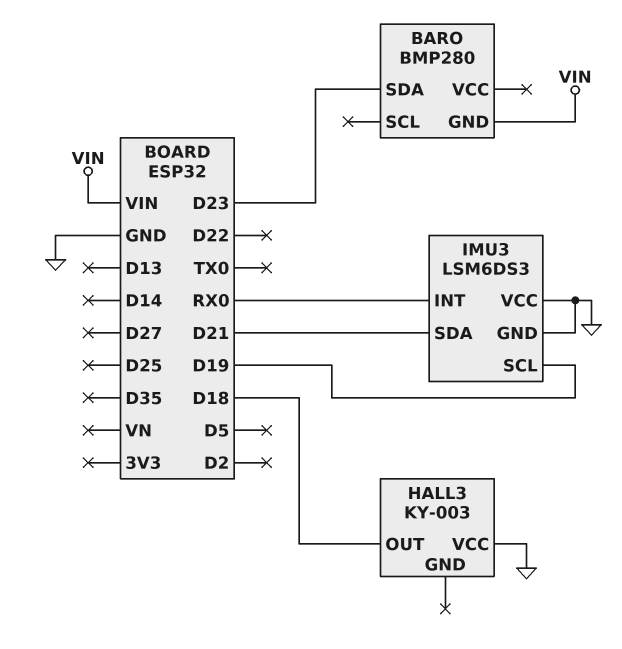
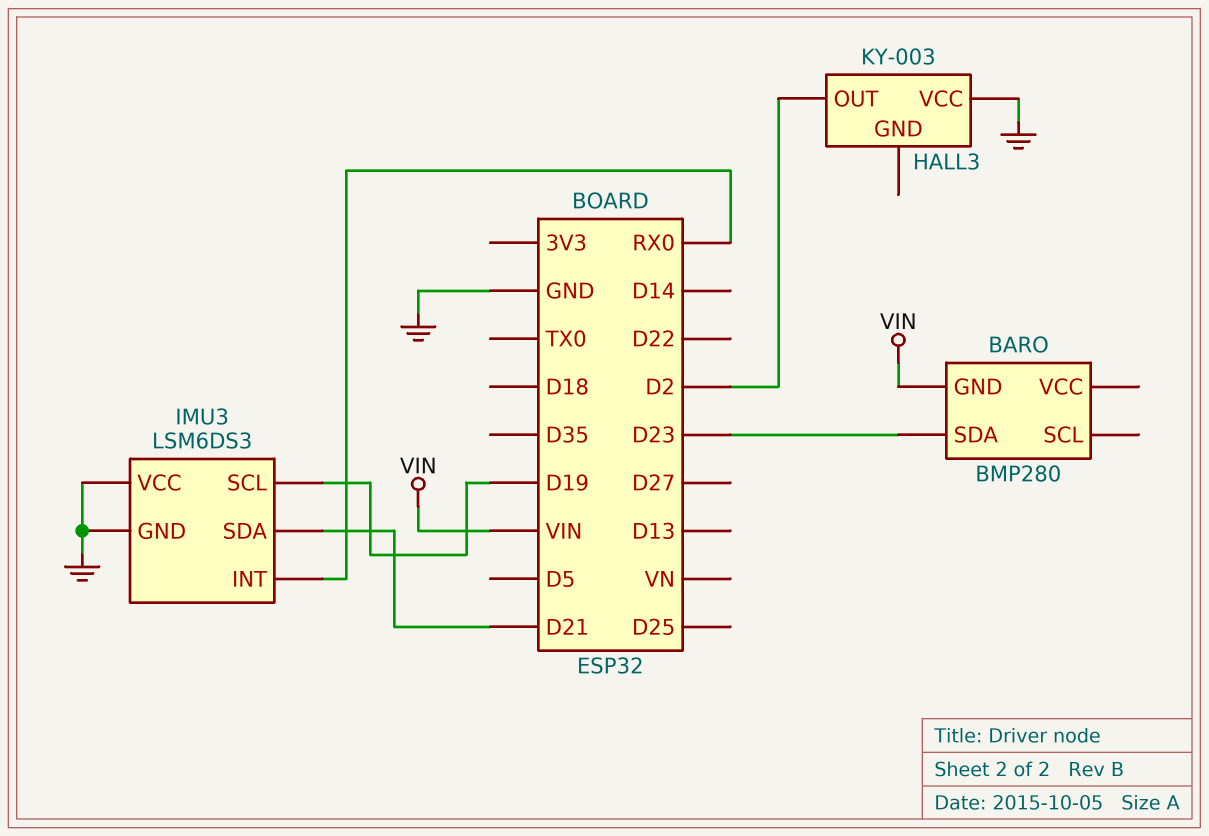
HALL3 pin OUT: D18 -> D2

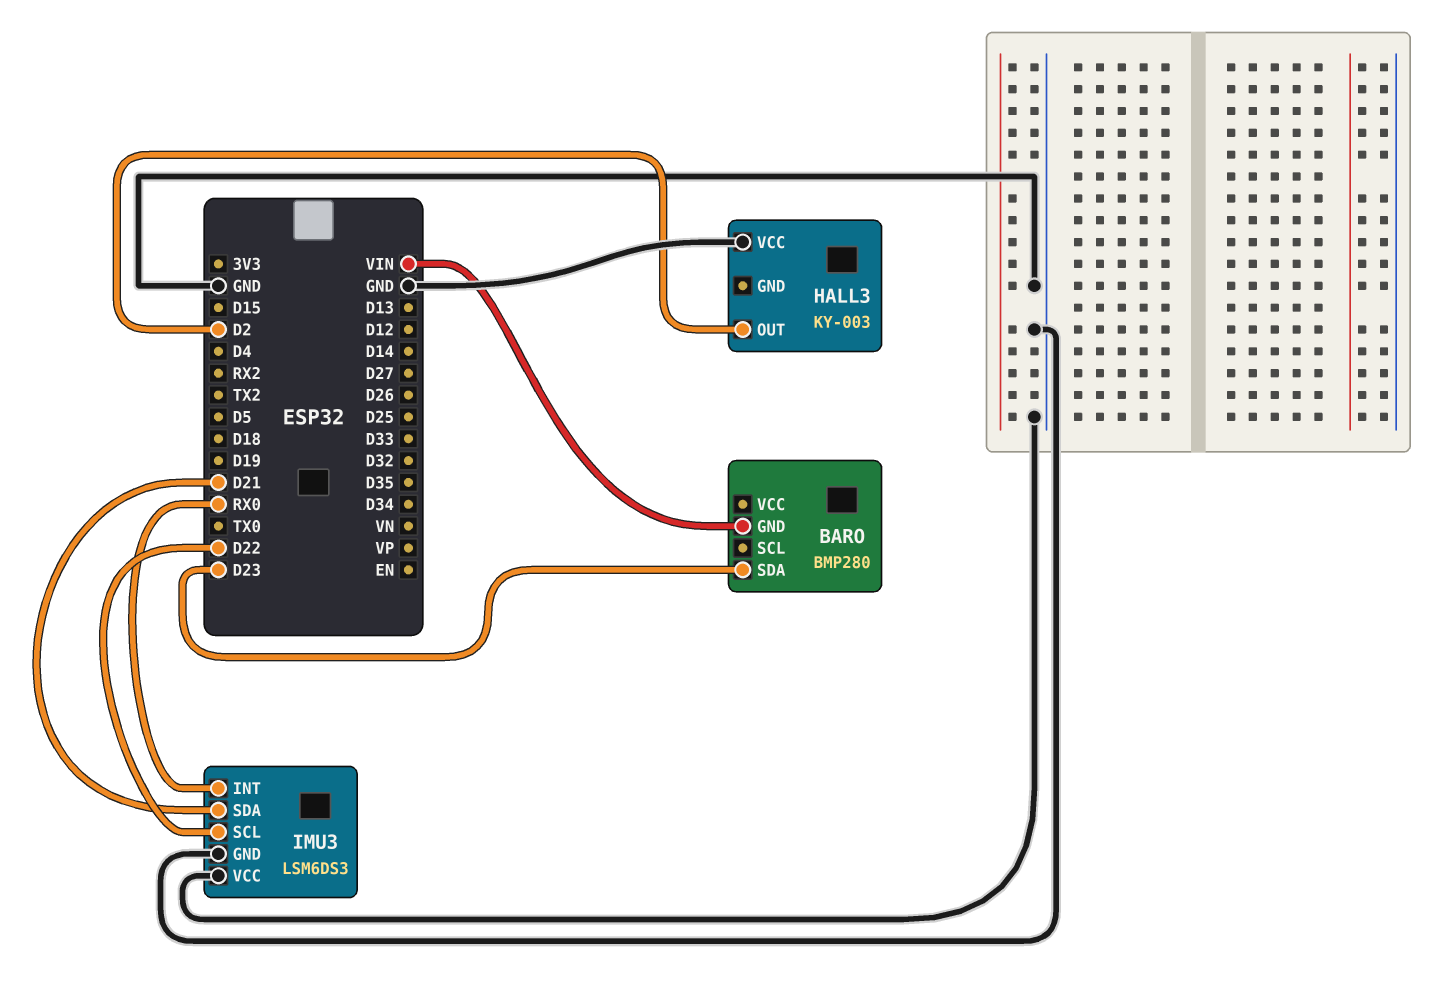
IMU3 pin SCL: D19 -> D22

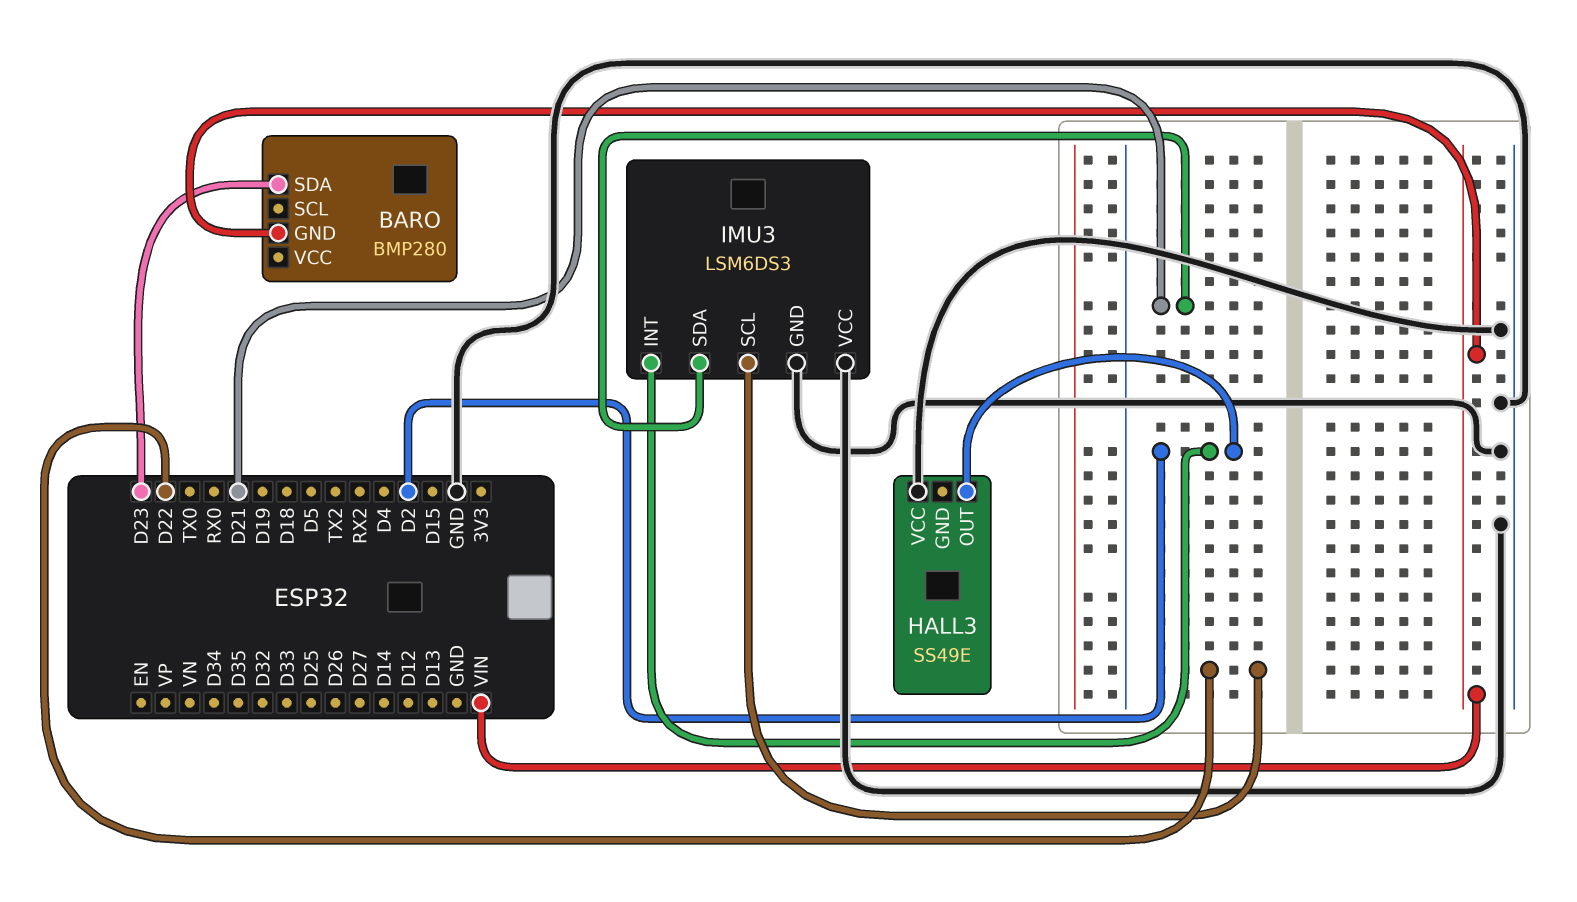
HALL3: KY-003 -> SS49E
IMU3 pin INT: RX0 -> D2

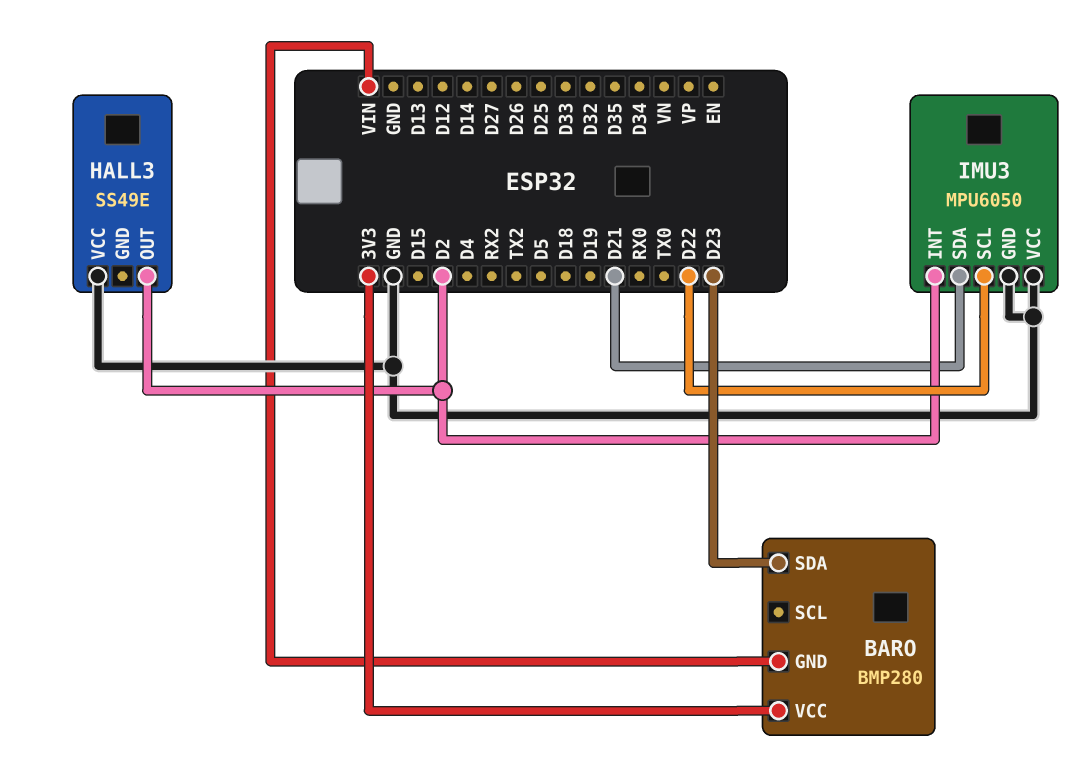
BARO pin VCC: none -> 3V3
IMU3: LSM6DS3 -> MPU6050

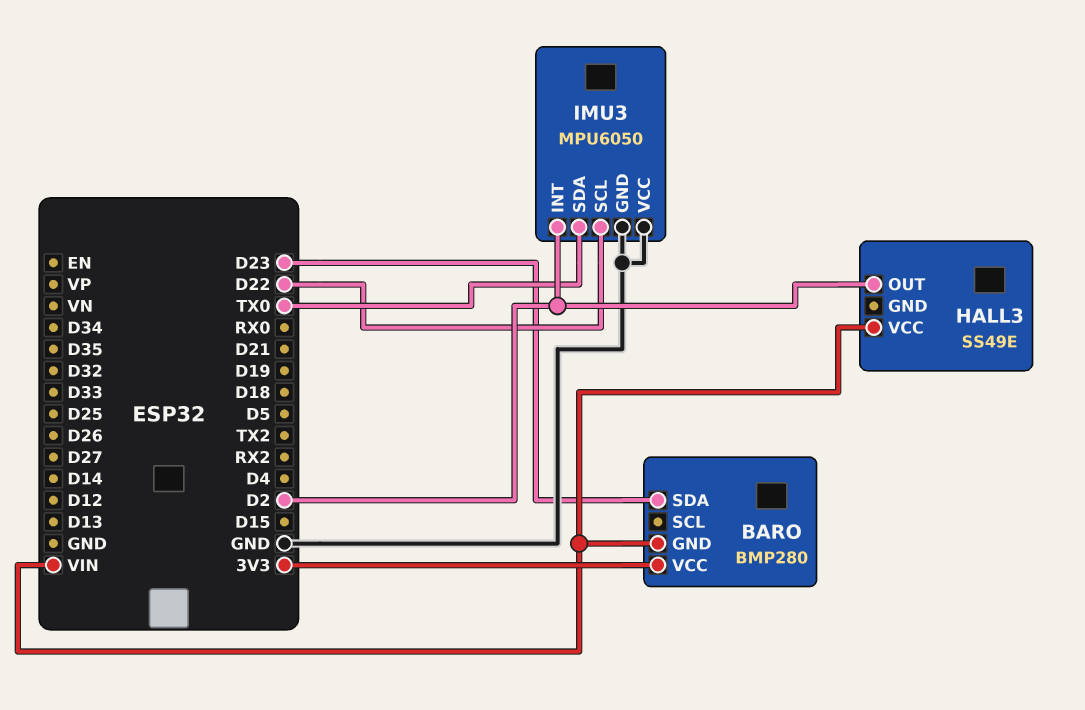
HALL3 pin VCC: GND -> VIN
IMU3 pin SDA: D21 -> TX0

